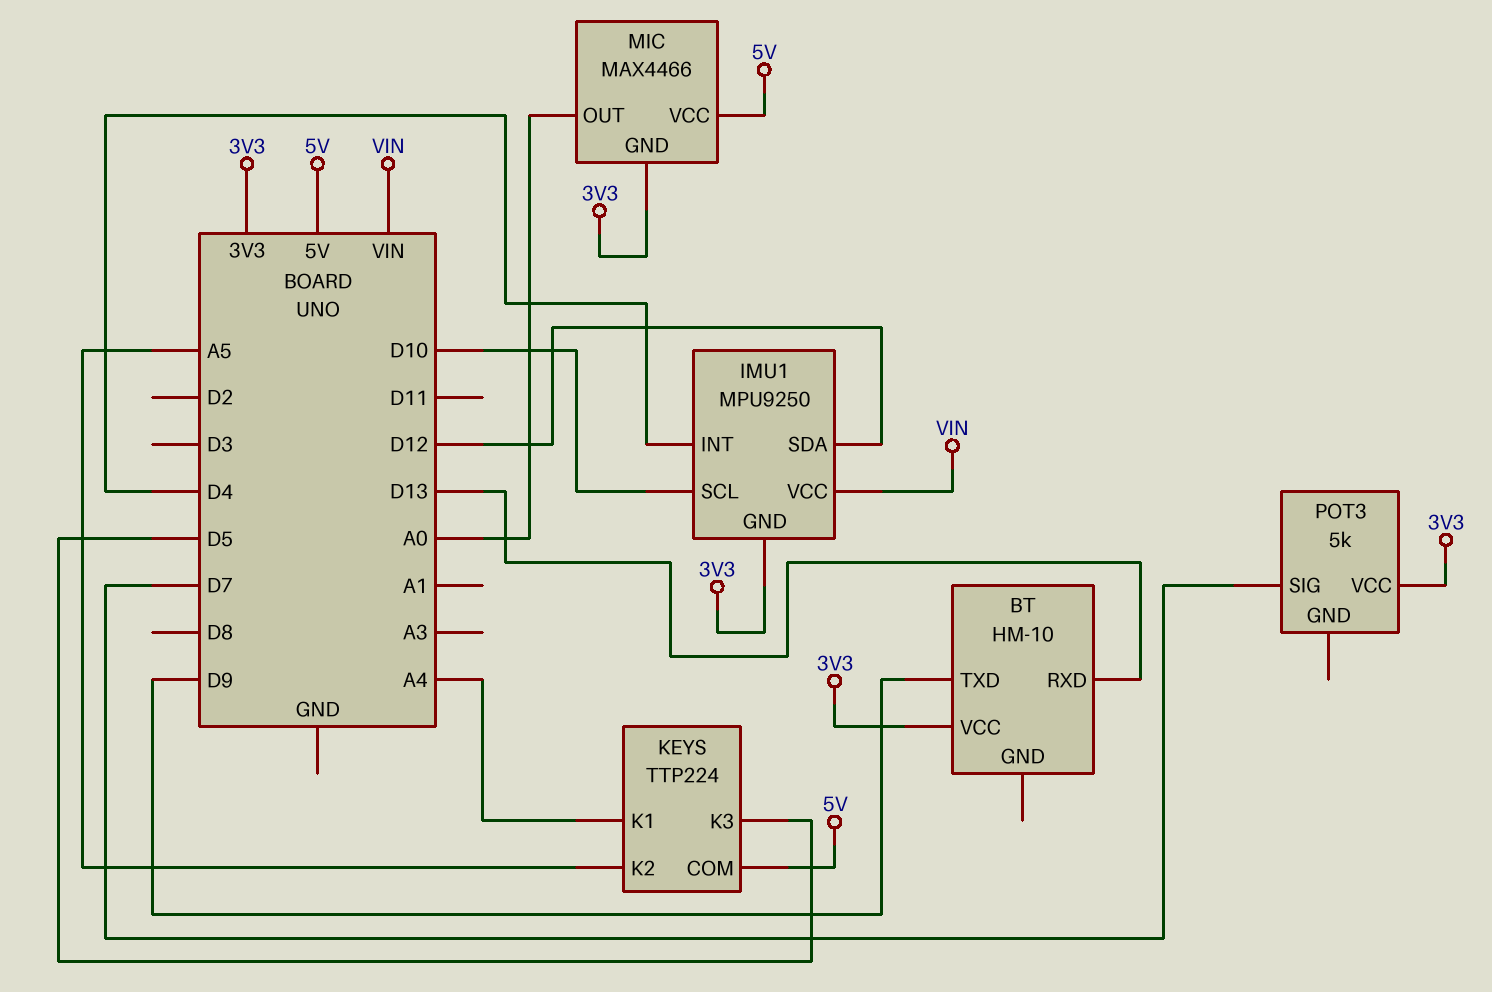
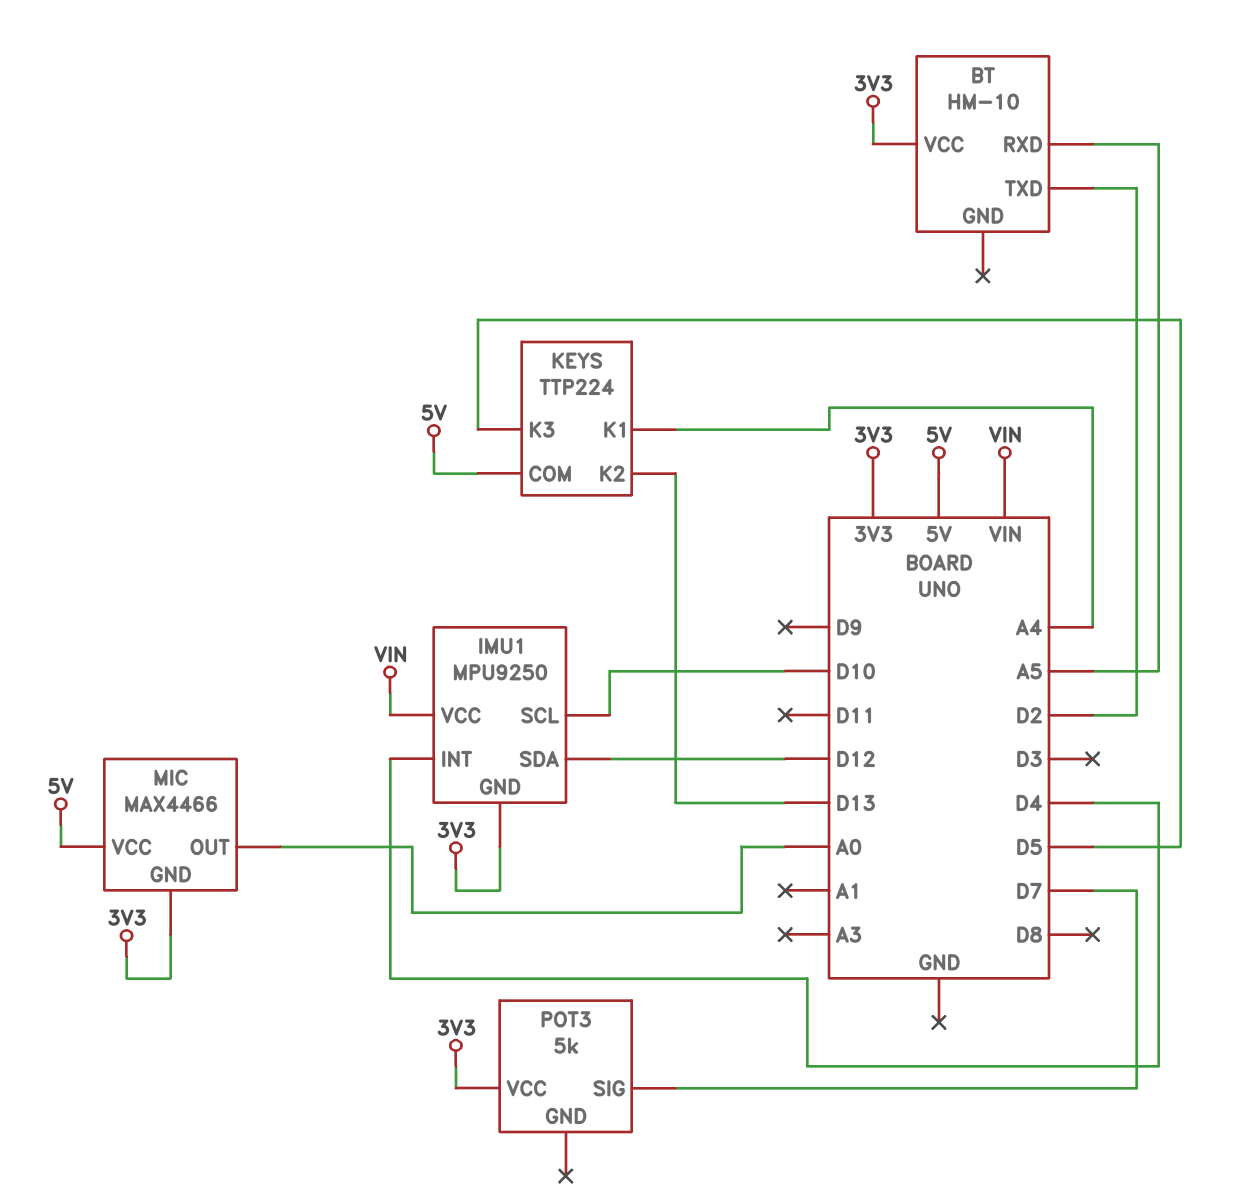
BT pin RXD: D13 -> A5
BT pin TXD: D9 -> D2
KEYS pin K2: A5 -> D13

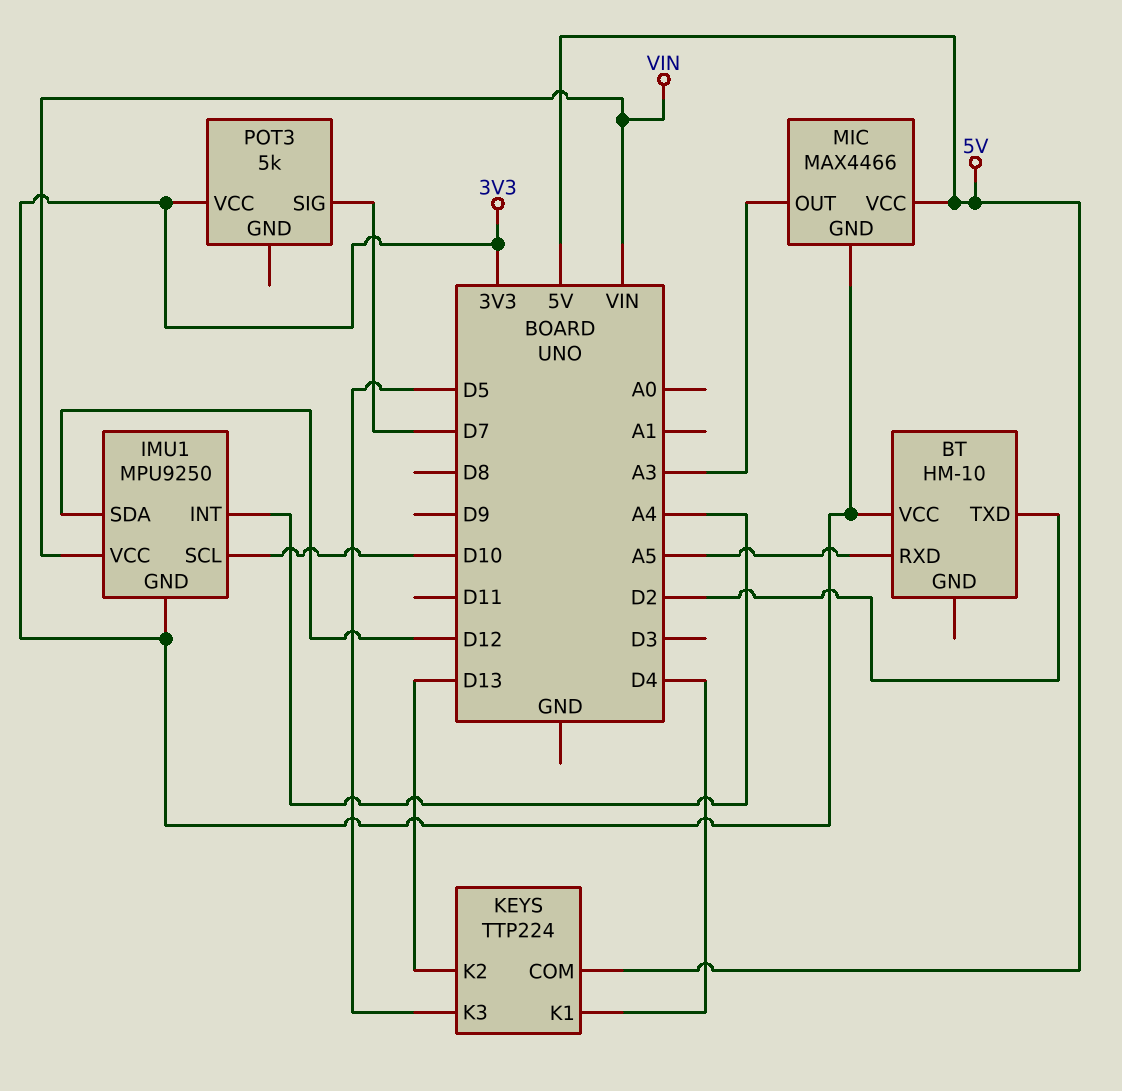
IMU1 pin INT: D4 -> A4
KEYS pin K1: A4 -> D4
MIC pin OUT: A0 -> A3

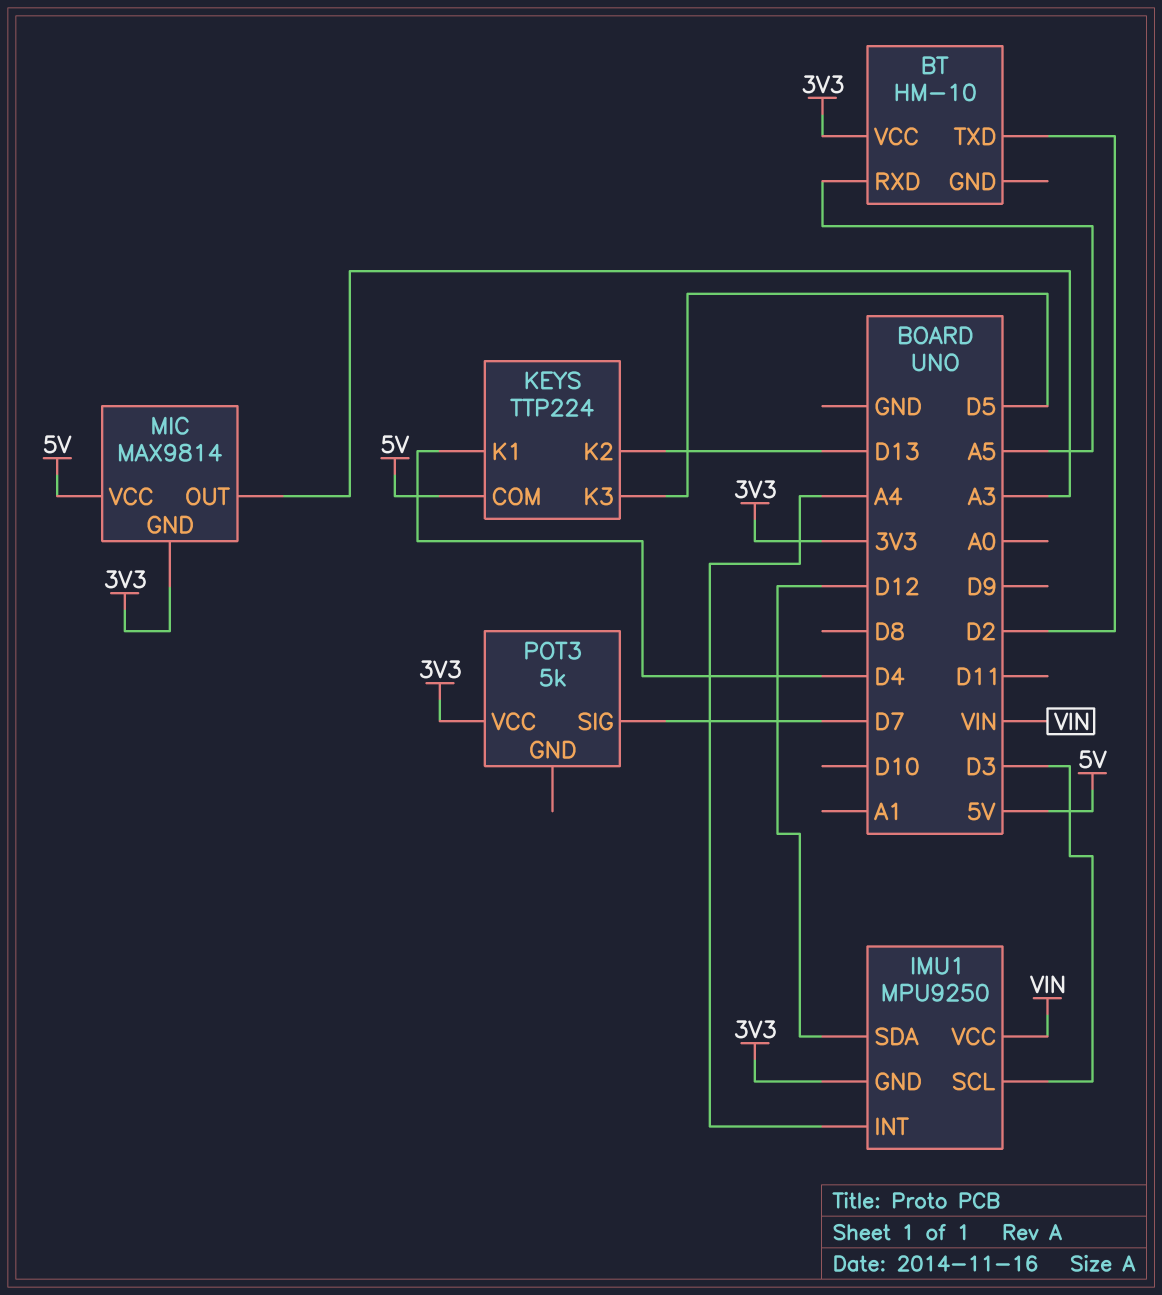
IMU1 pin SCL: D10 -> D3
MIC: MAX4466 -> MAX9814

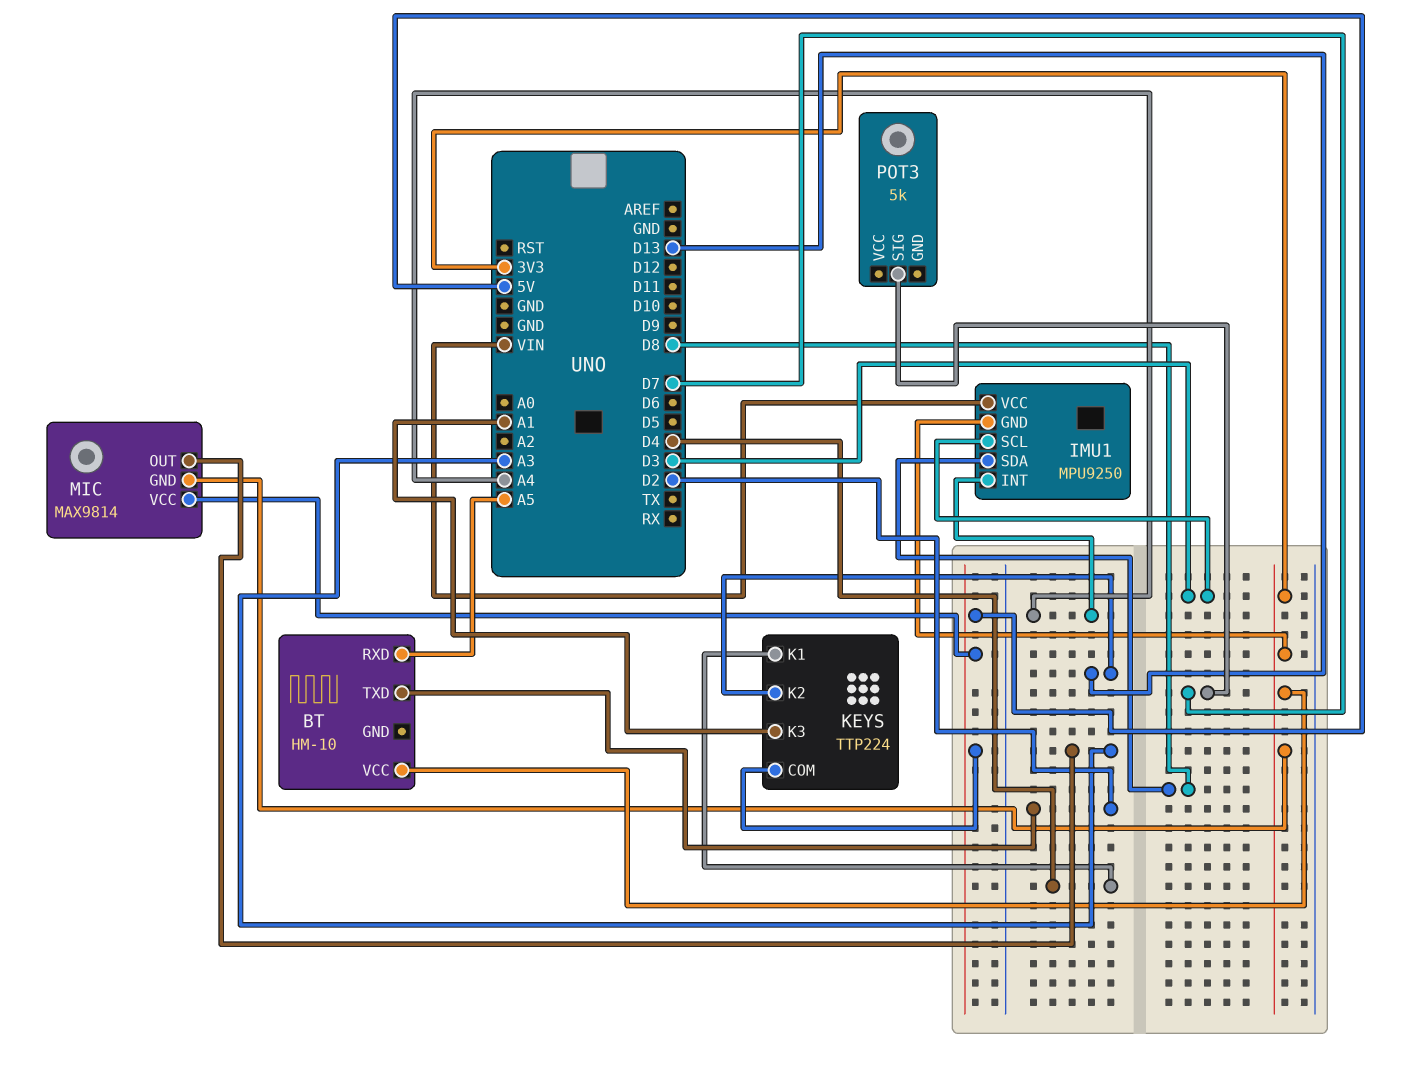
IMU1 pin SDA: D12 -> D8
KEYS pin K3: D5 -> A1
POT3 pin VCC: 3V3 -> none

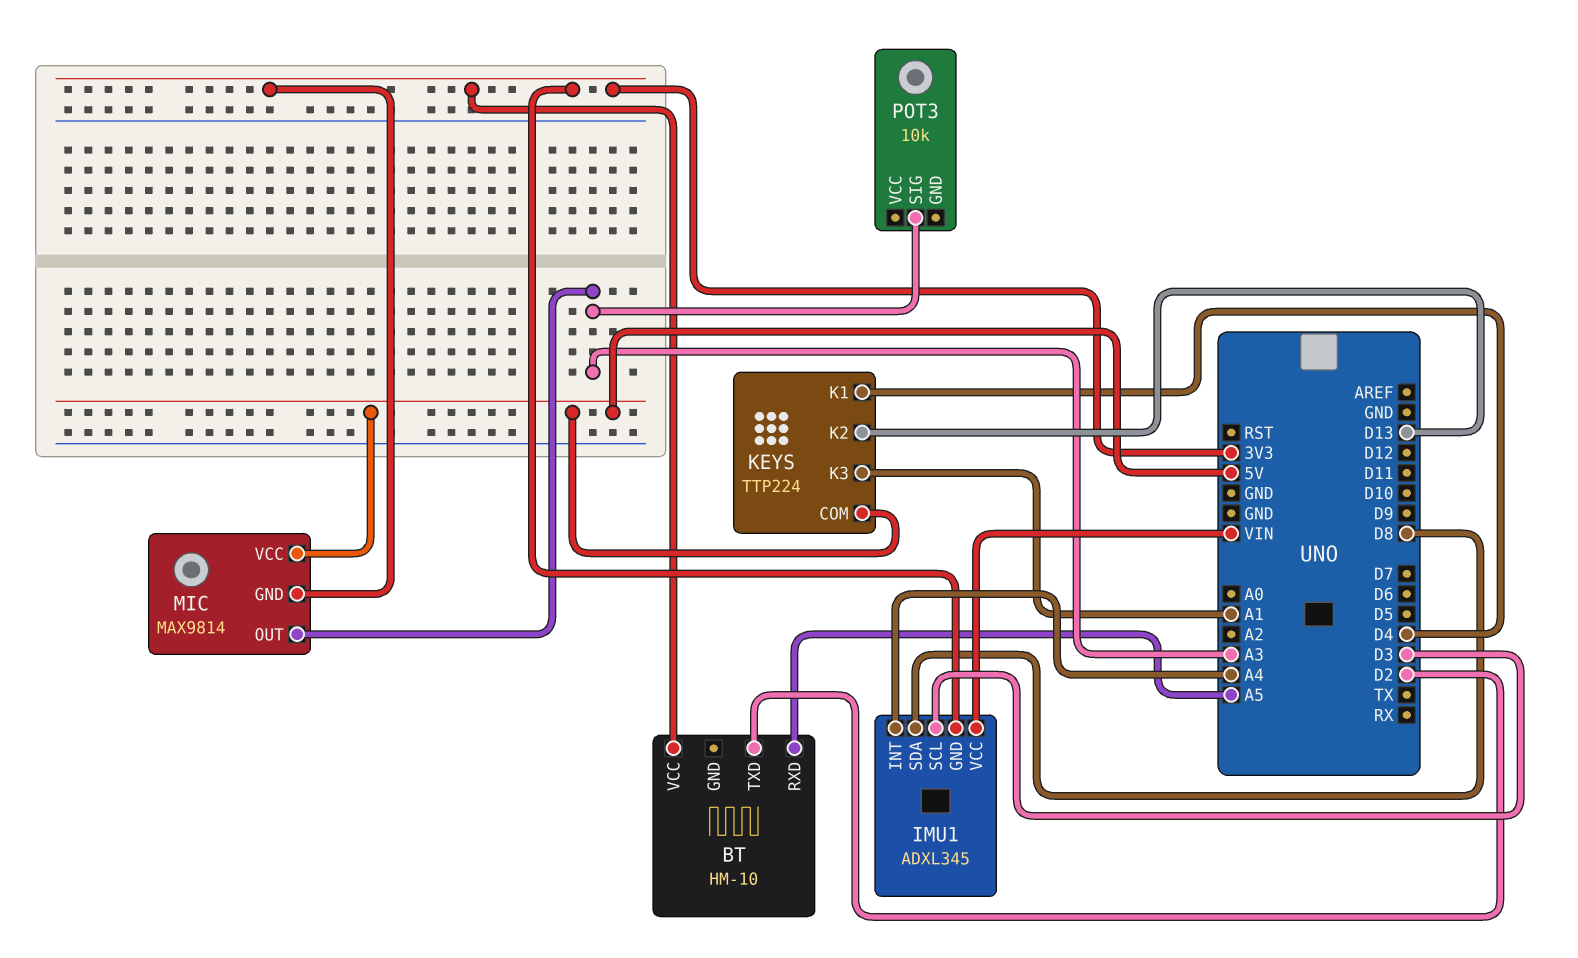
IMU1: MPU9250 -> ADXL345
POT3: 5k -> 10k
POT3 pin SIG: D7 -> A3

